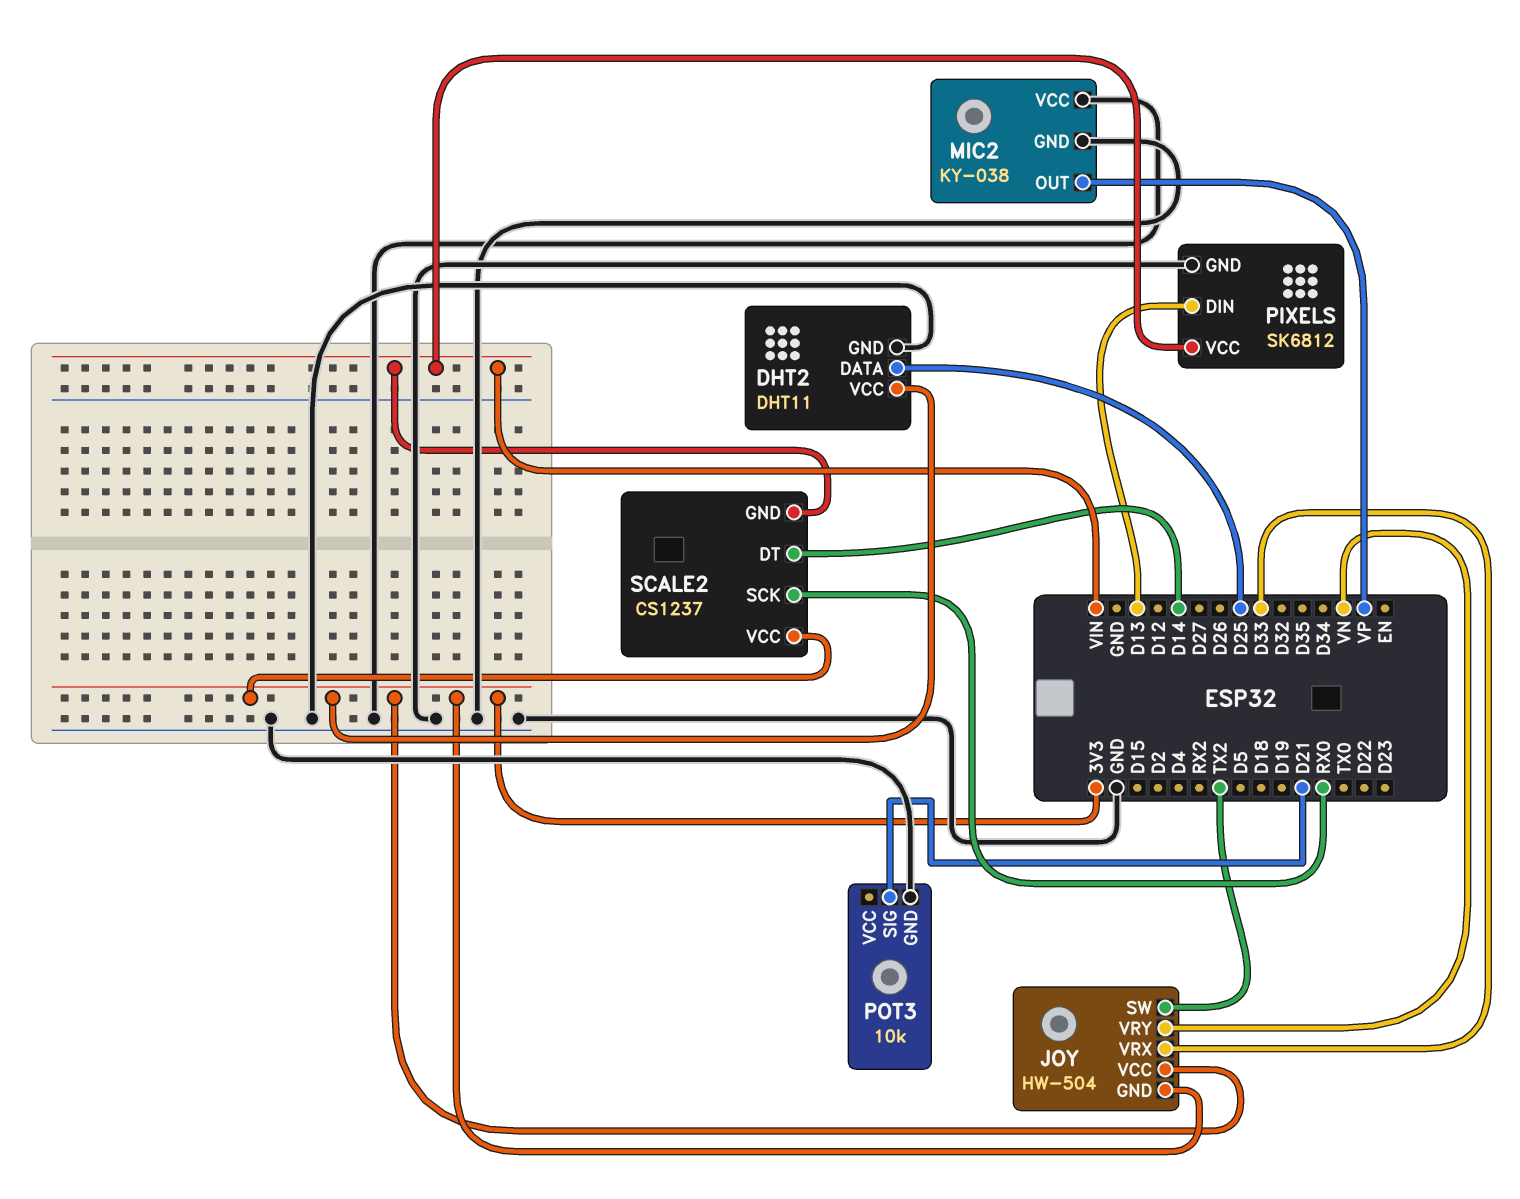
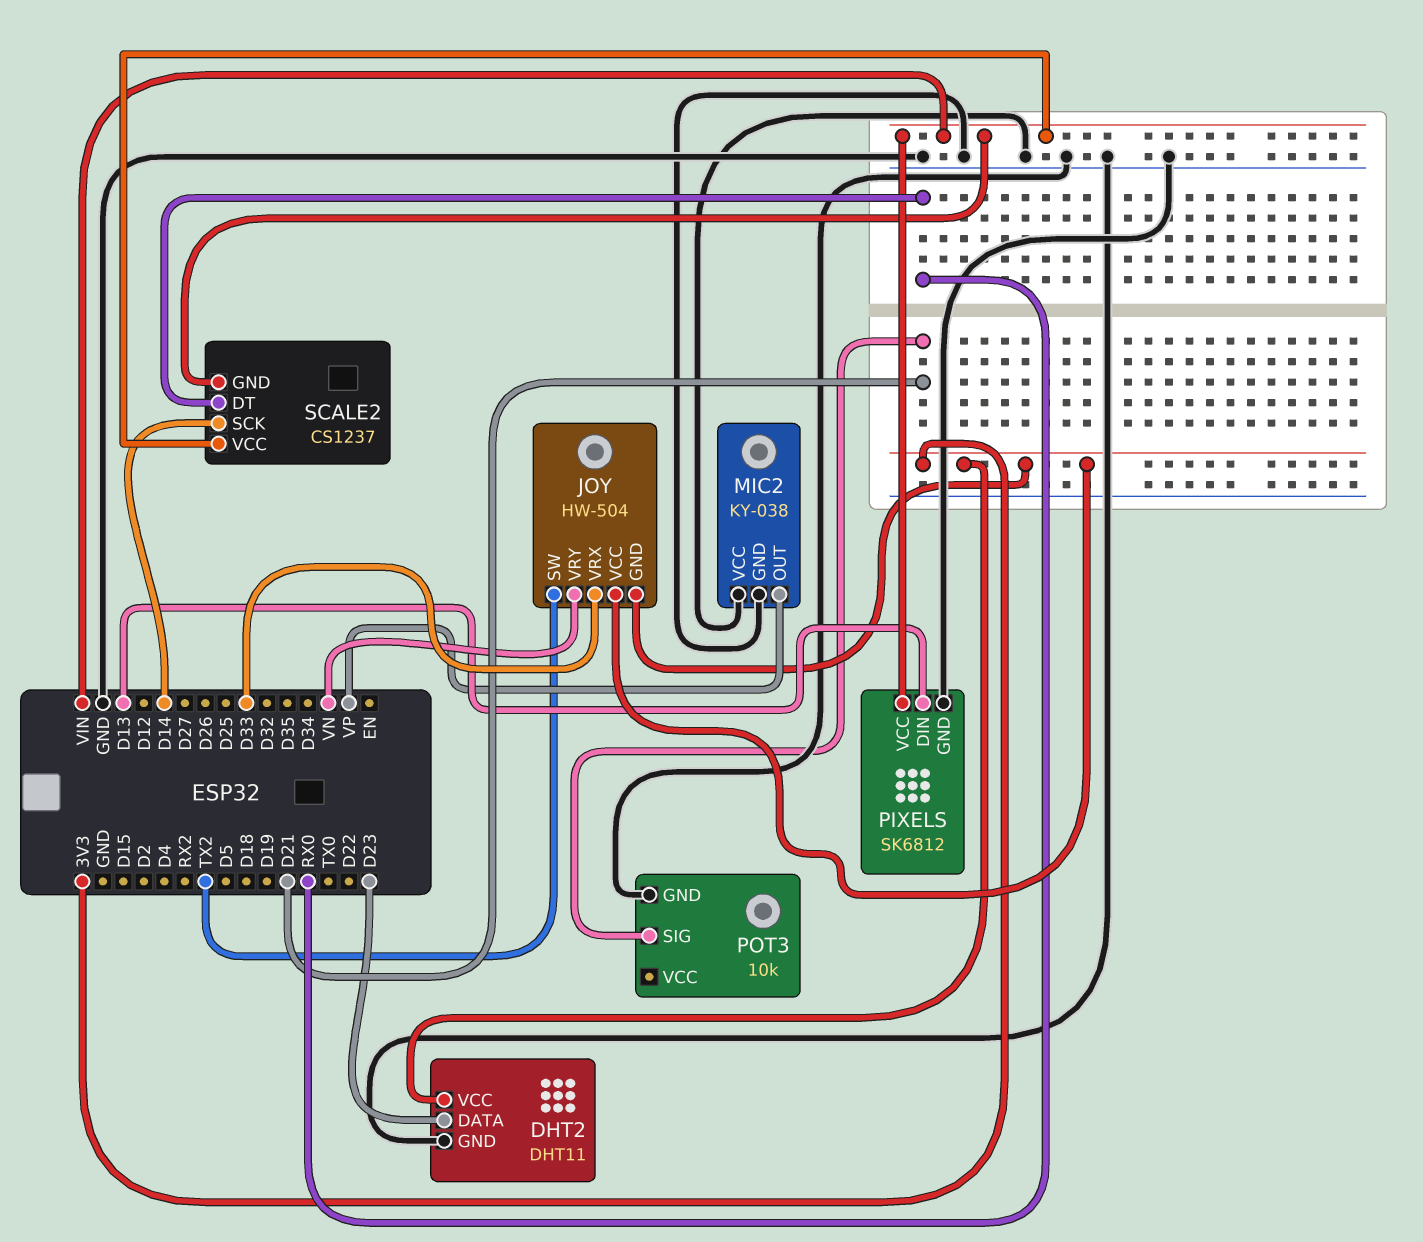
DHT2 pin DATA: D25 -> D23
SCALE2 pin DT: D14 -> RX0
SCALE2 pin SCK: RX0 -> D14
SCALE2 pin VCC: 3V3 -> VIN

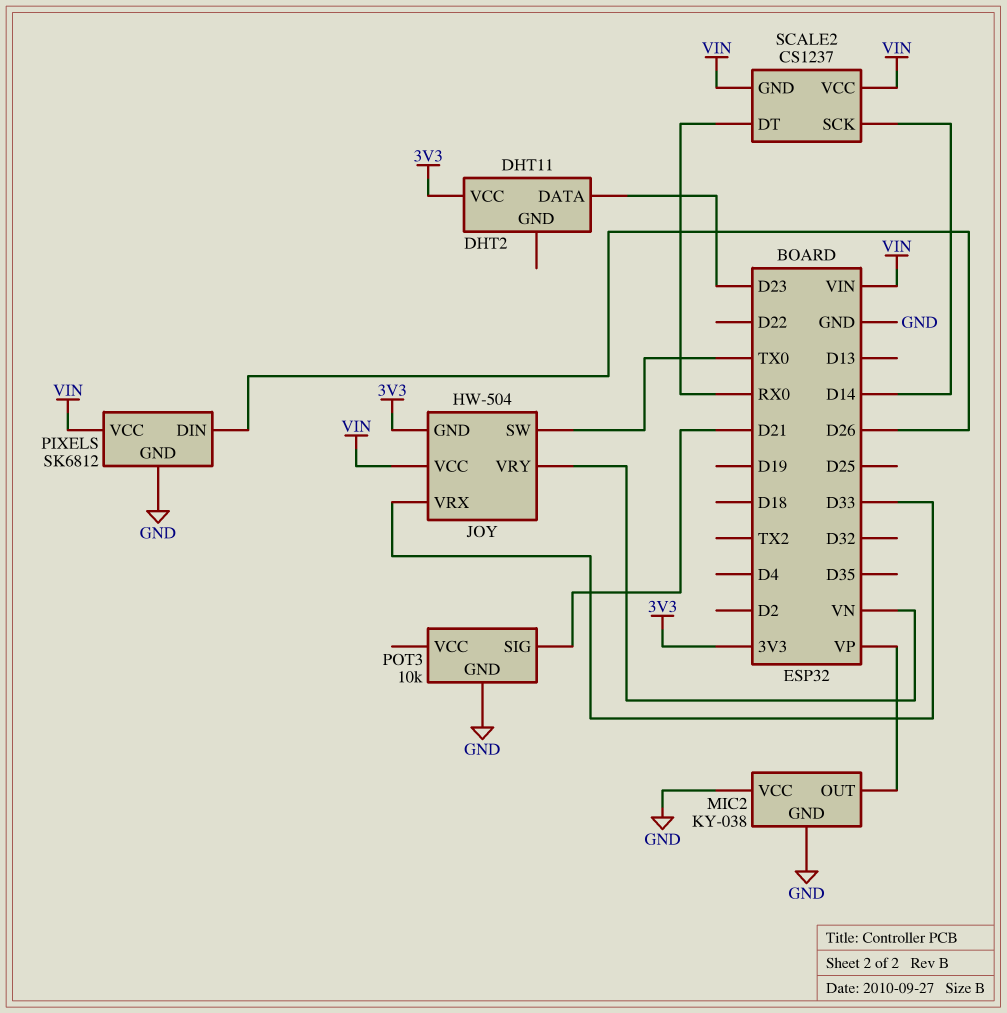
DHT2 pin GND: GND -> none
JOY pin SW: TX2 -> TX0
JOY pin VCC: 3V3 -> VIN
PIXELS pin DIN: D13 -> D26

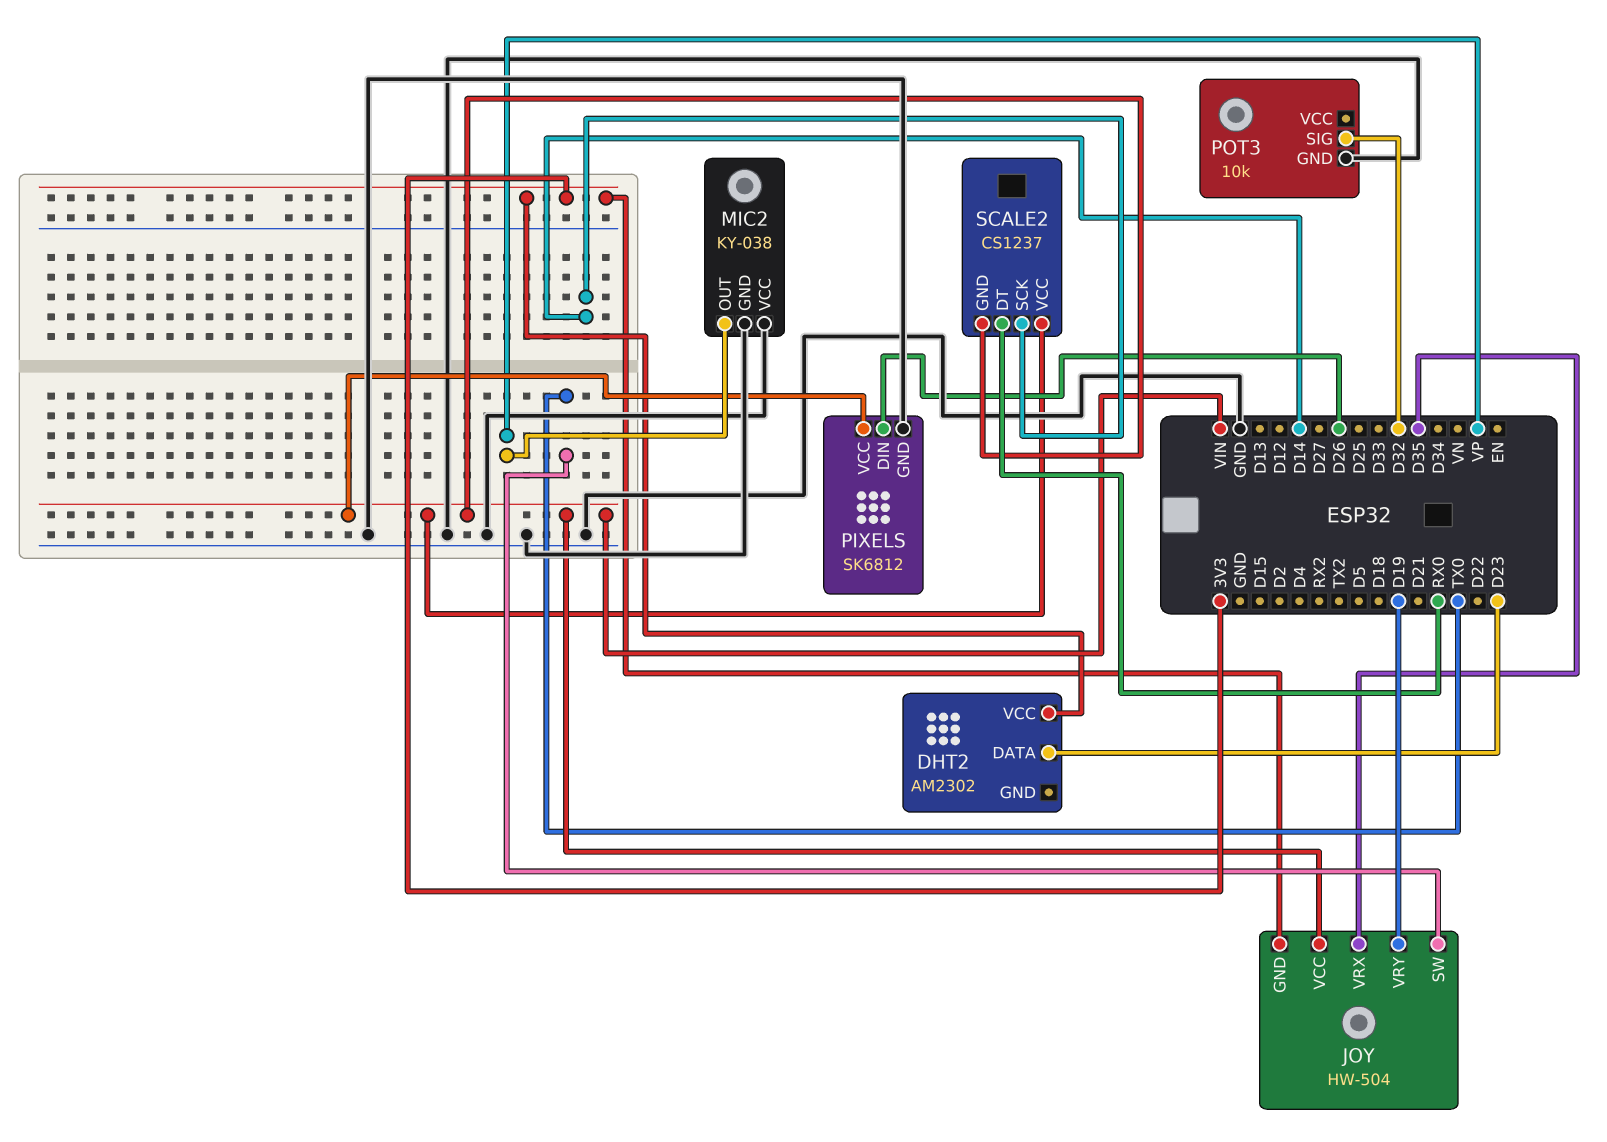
DHT2: DHT11 -> AM2302
JOY pin VRX: D33 -> D35
JOY pin VRY: VN -> D19
POT3 pin SIG: D21 -> D32

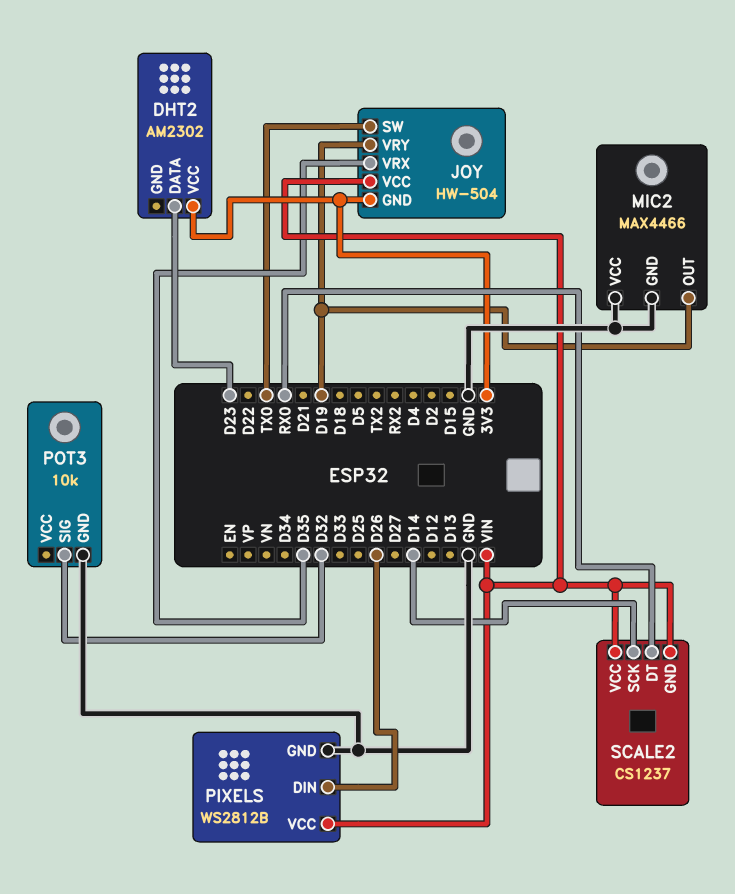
MIC2: KY-038 -> MAX4466
MIC2 pin OUT: VP -> D19
PIXELS: SK6812 -> WS2812B

